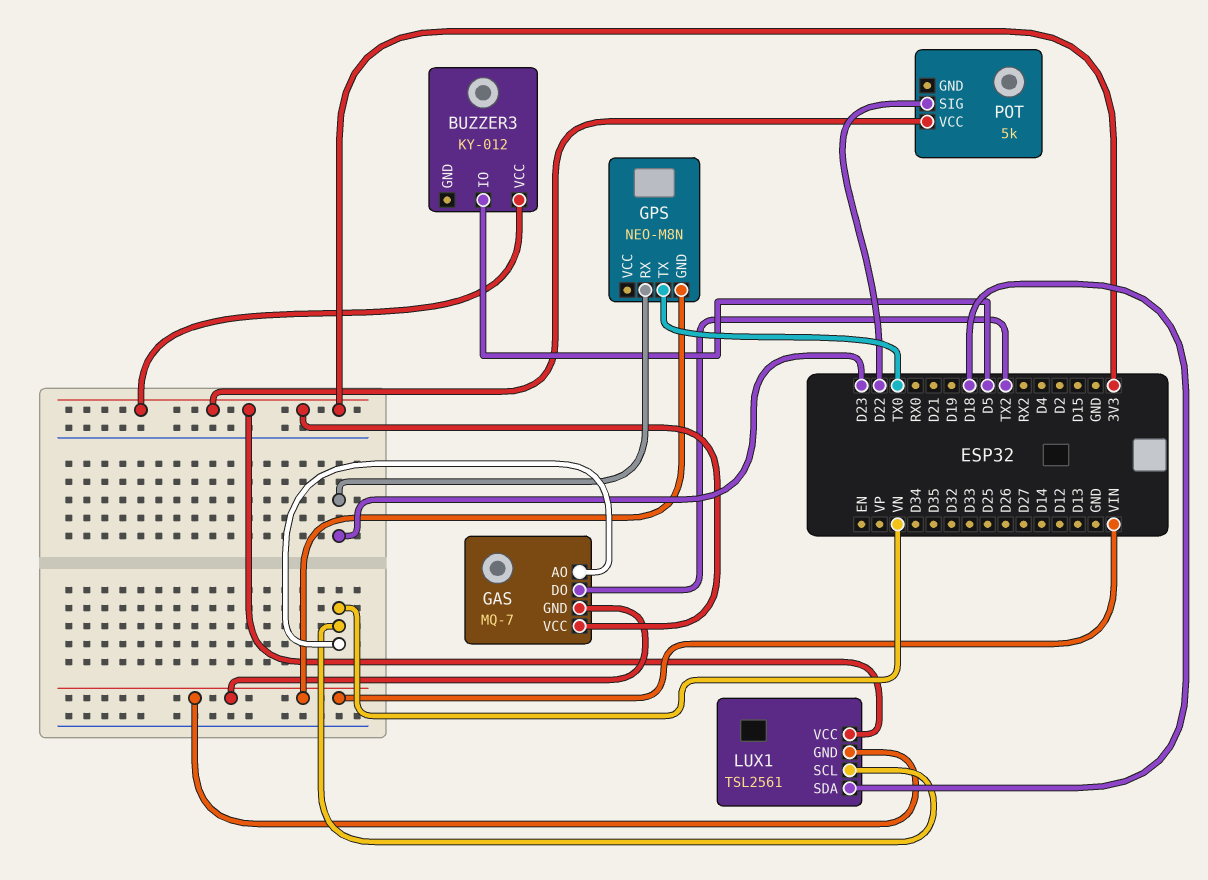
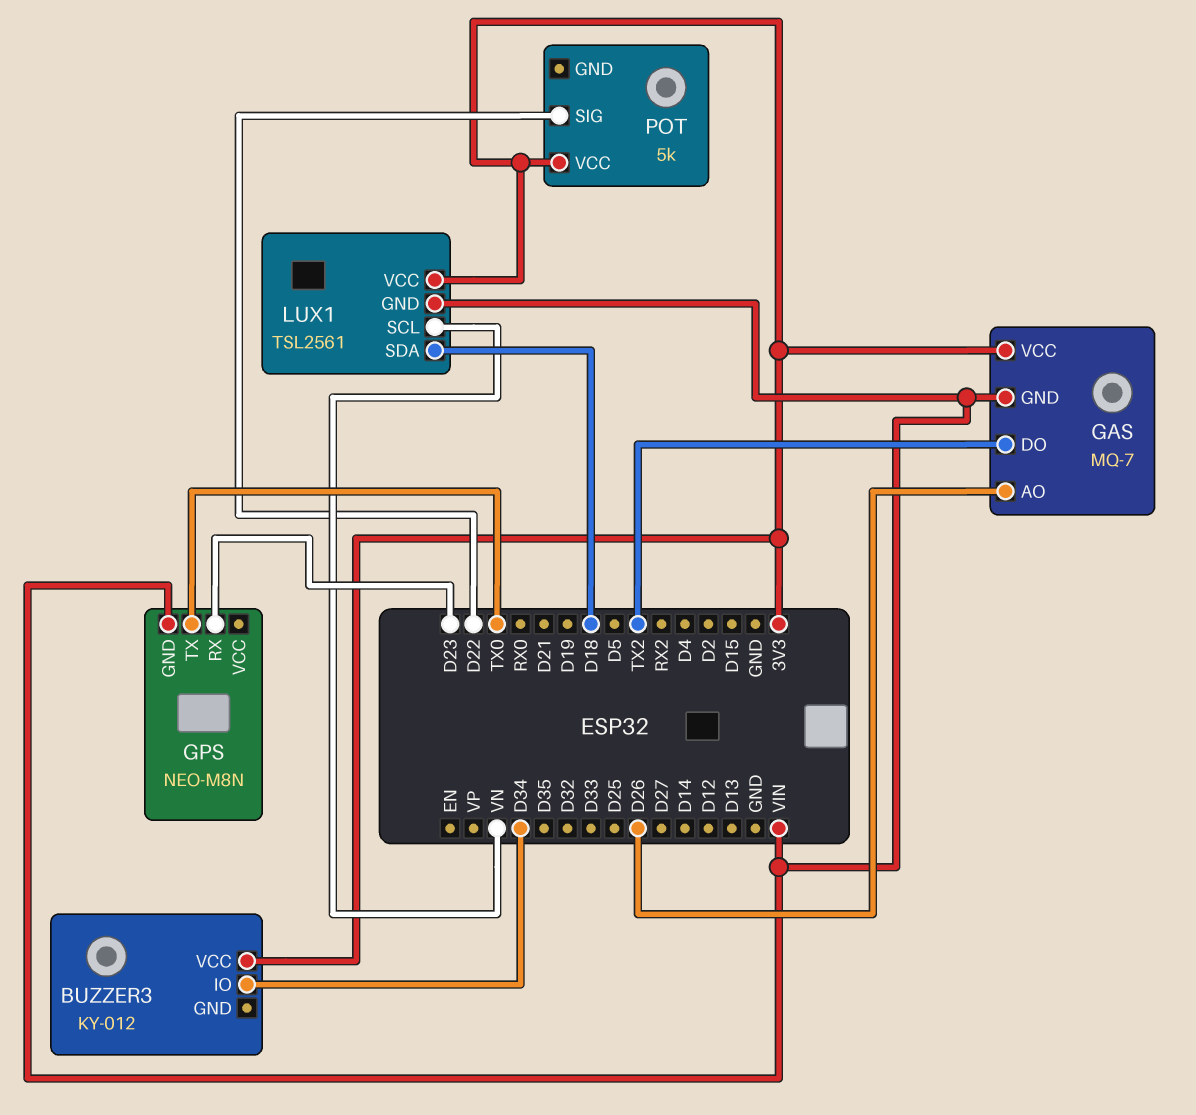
BUZZER3 pin IO: D5 -> D34
GAS pin AO: VN -> D26

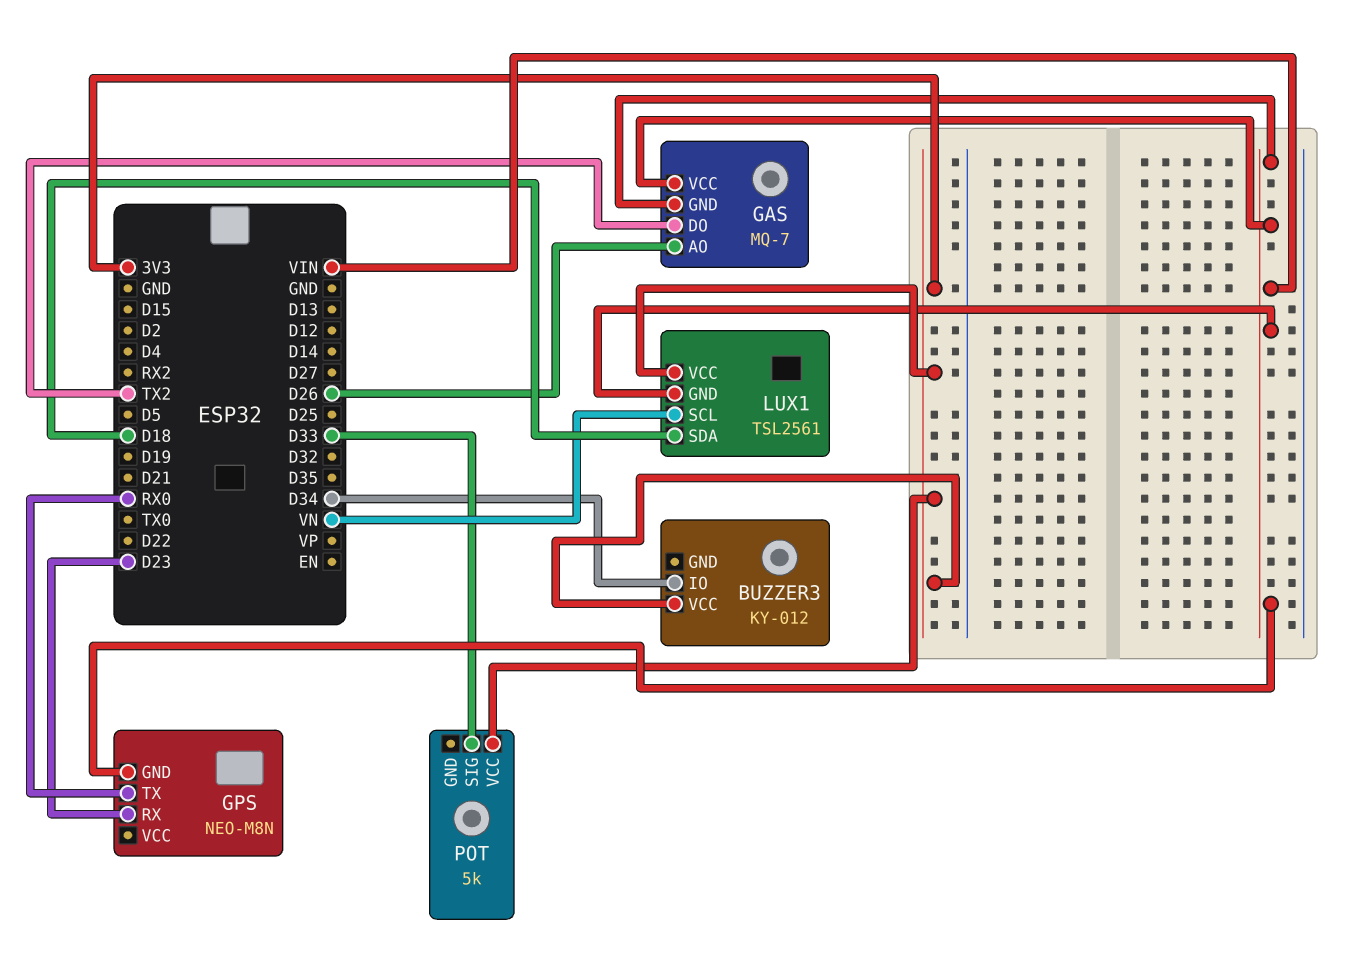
GAS pin VCC: 3V3 -> VIN
GPS pin TX: TX0 -> RX0
POT pin SIG: D22 -> D33

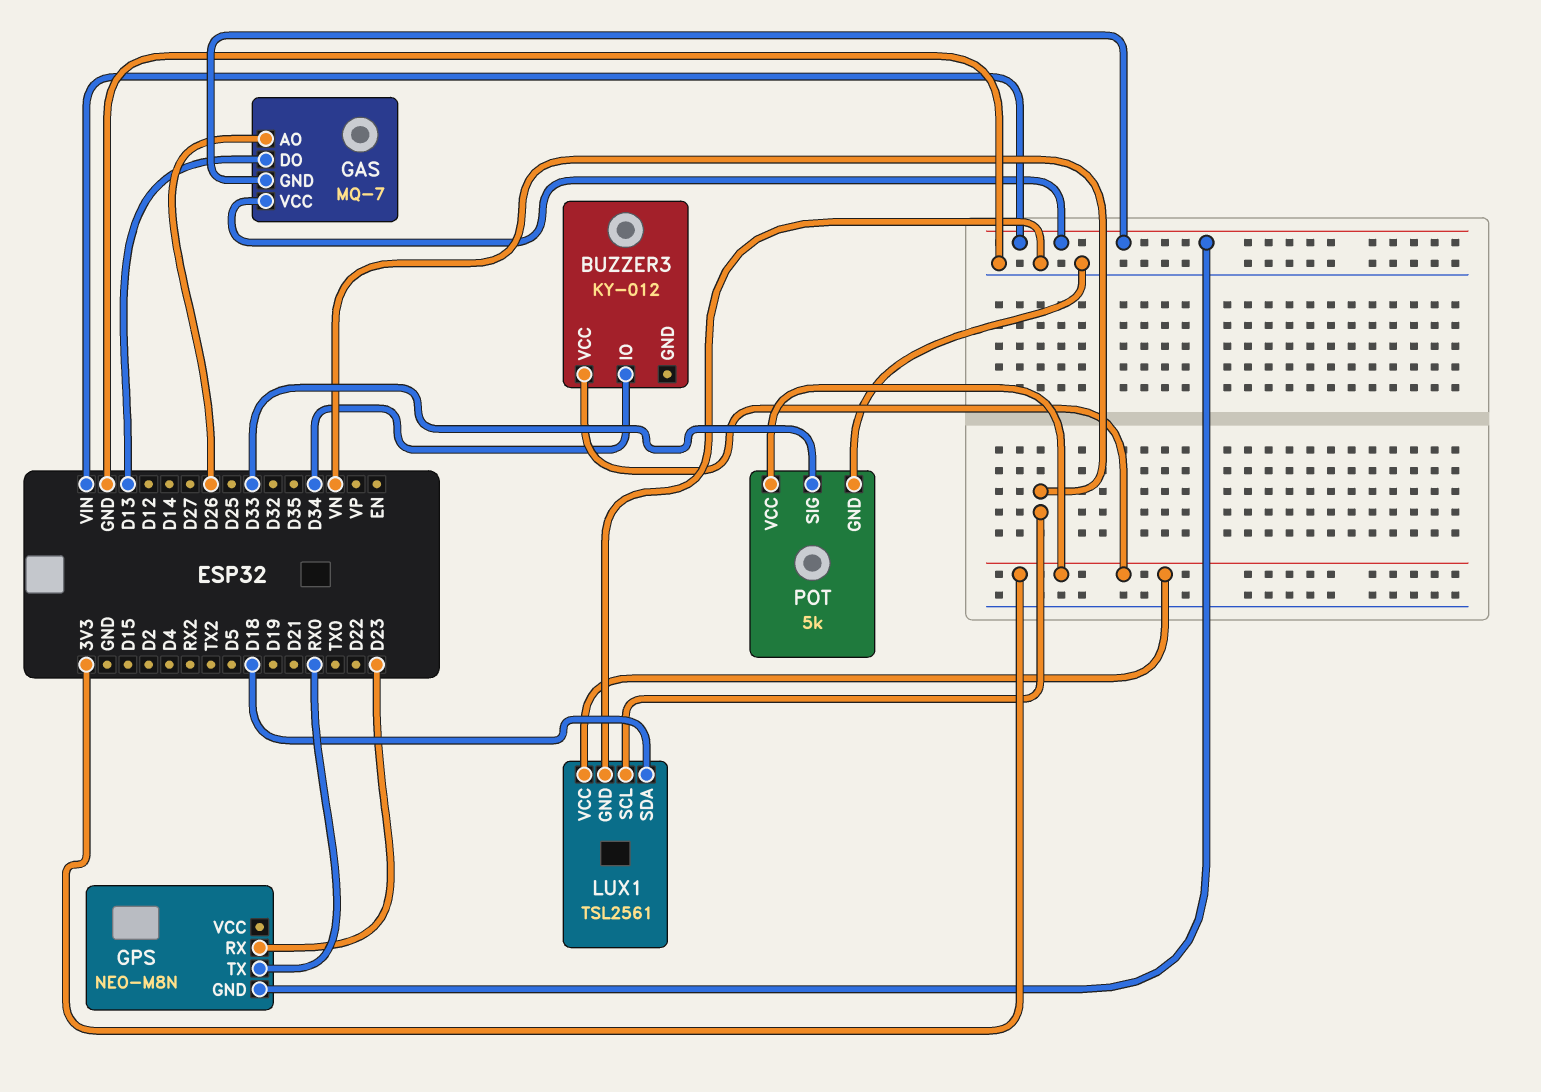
GAS pin DO: TX2 -> D13
LUX1 pin GND: VIN -> GND
POT pin GND: none -> GND

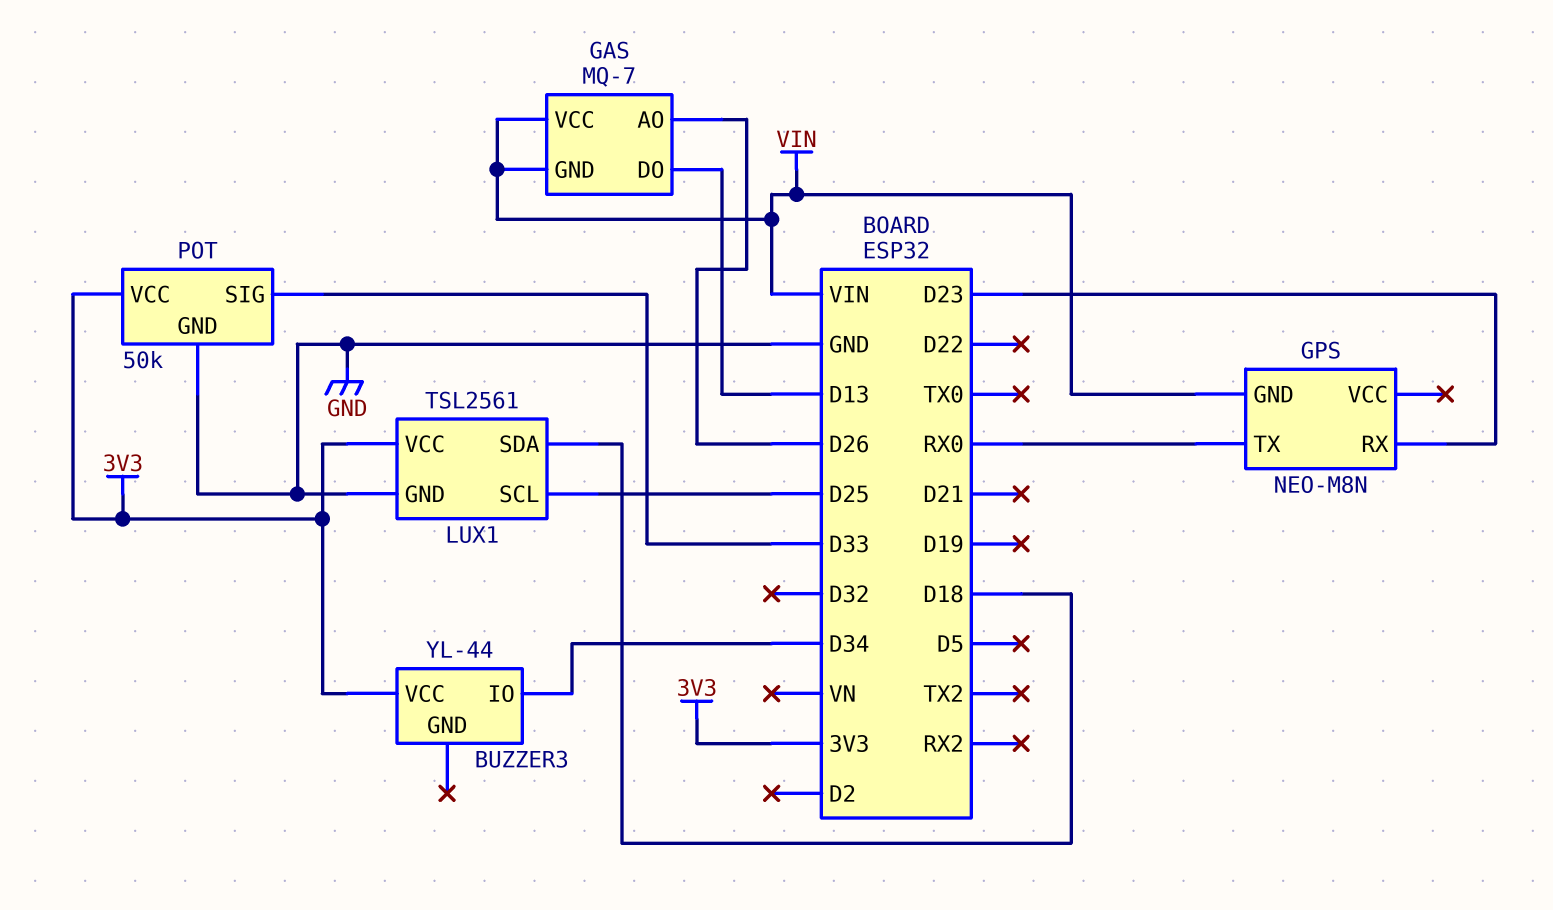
BUZZER3: KY-012 -> YL-44
LUX1 pin SCL: VN -> D25
POT: 5k -> 50k

